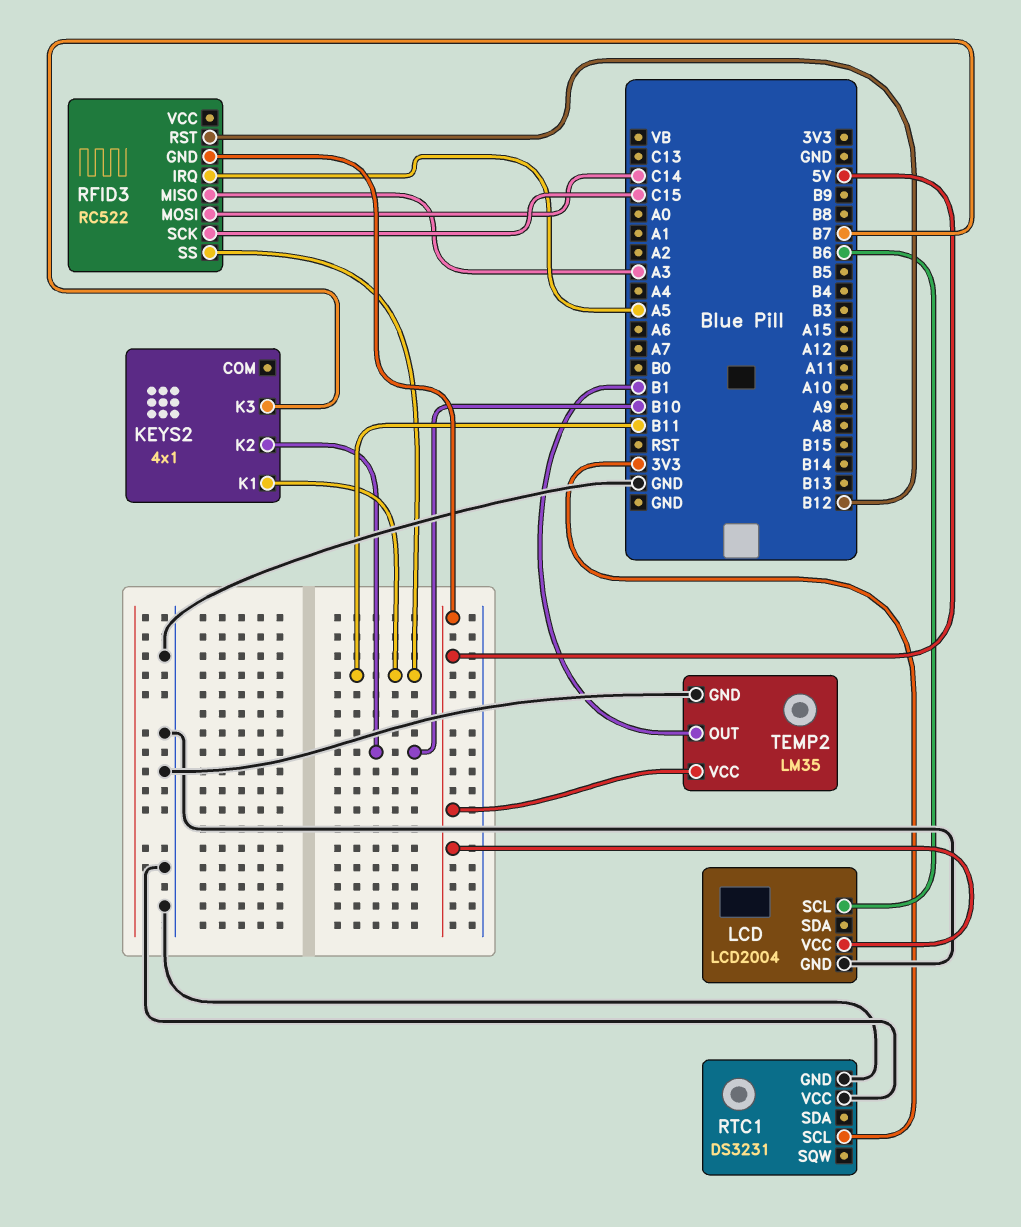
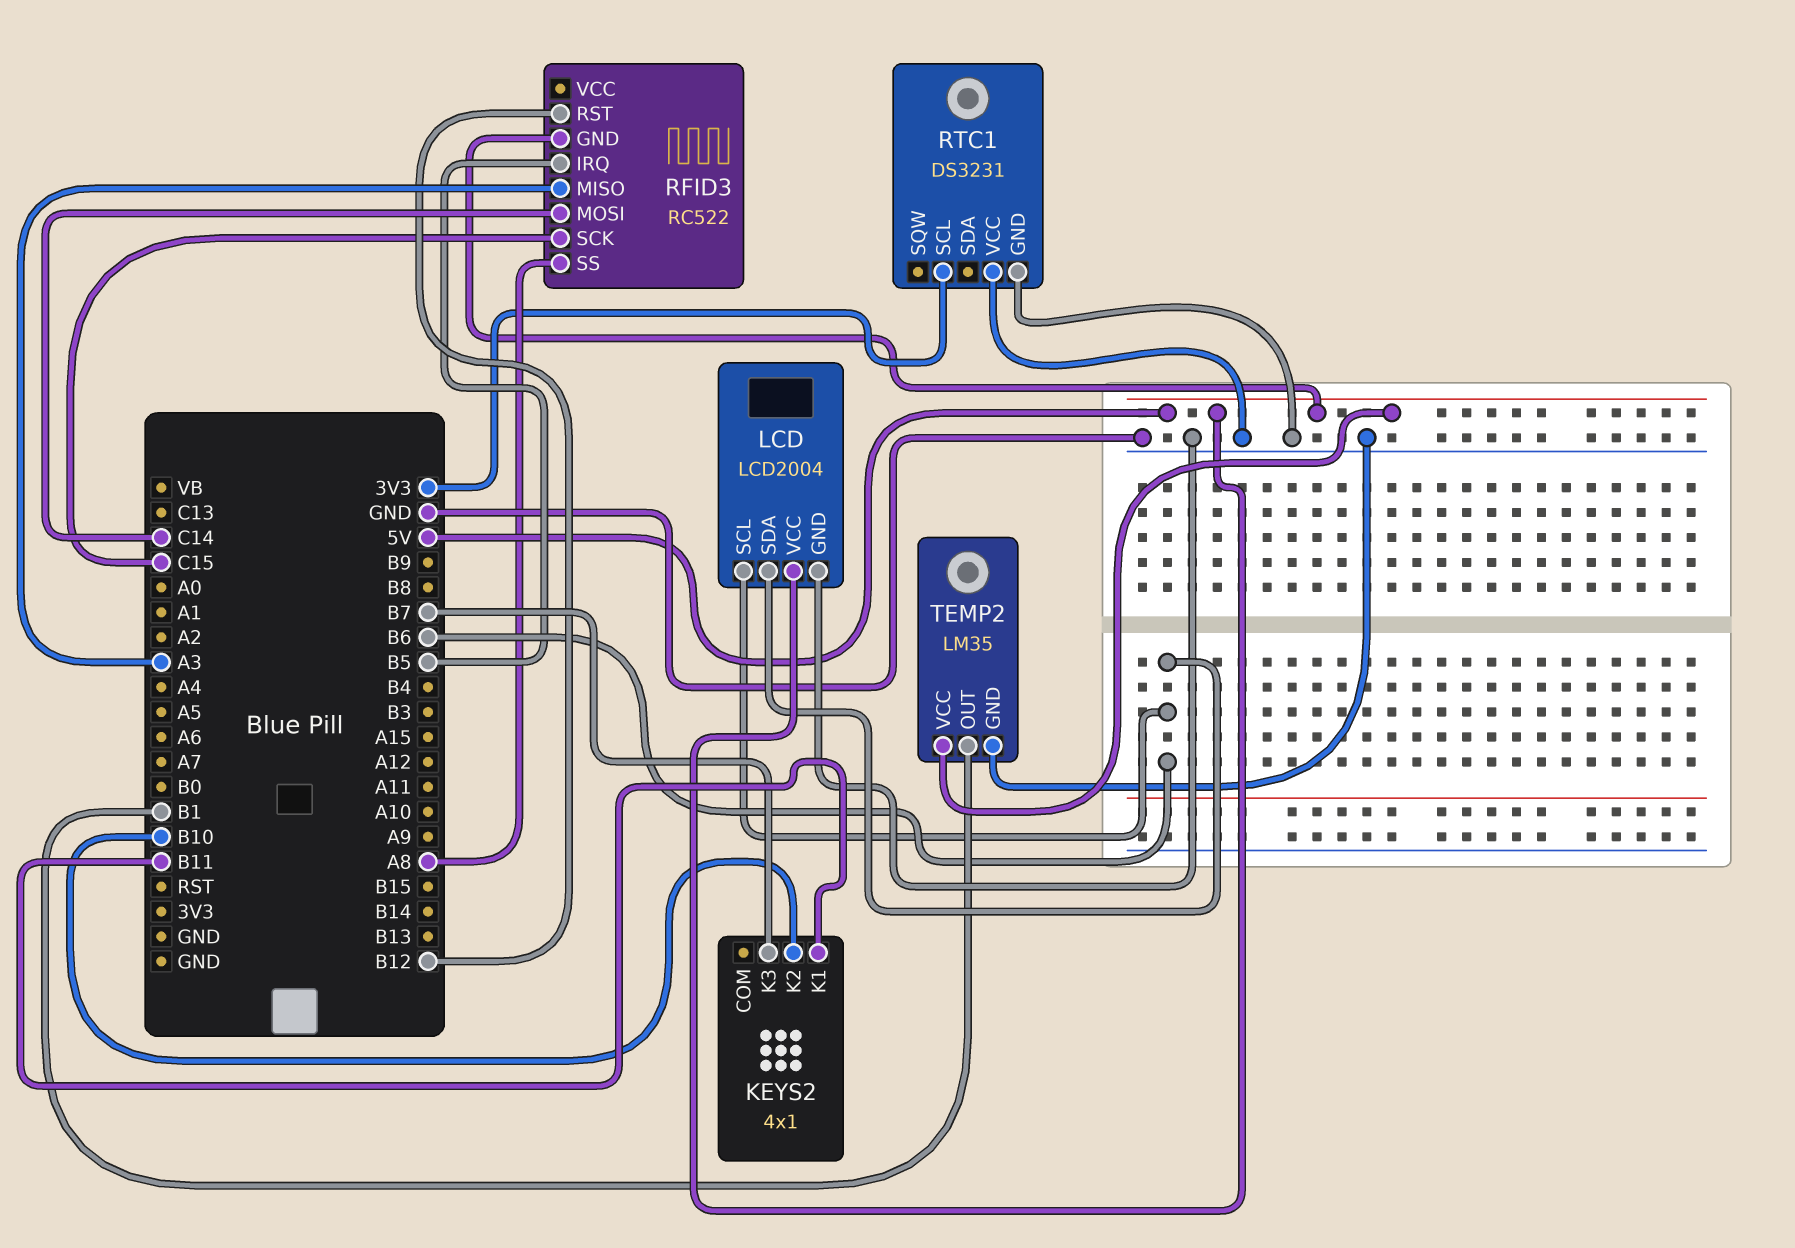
LCD pin SDA: none -> B6
RFID3 pin IRQ: A5 -> B5
RFID3 pin SS: B11 -> A8

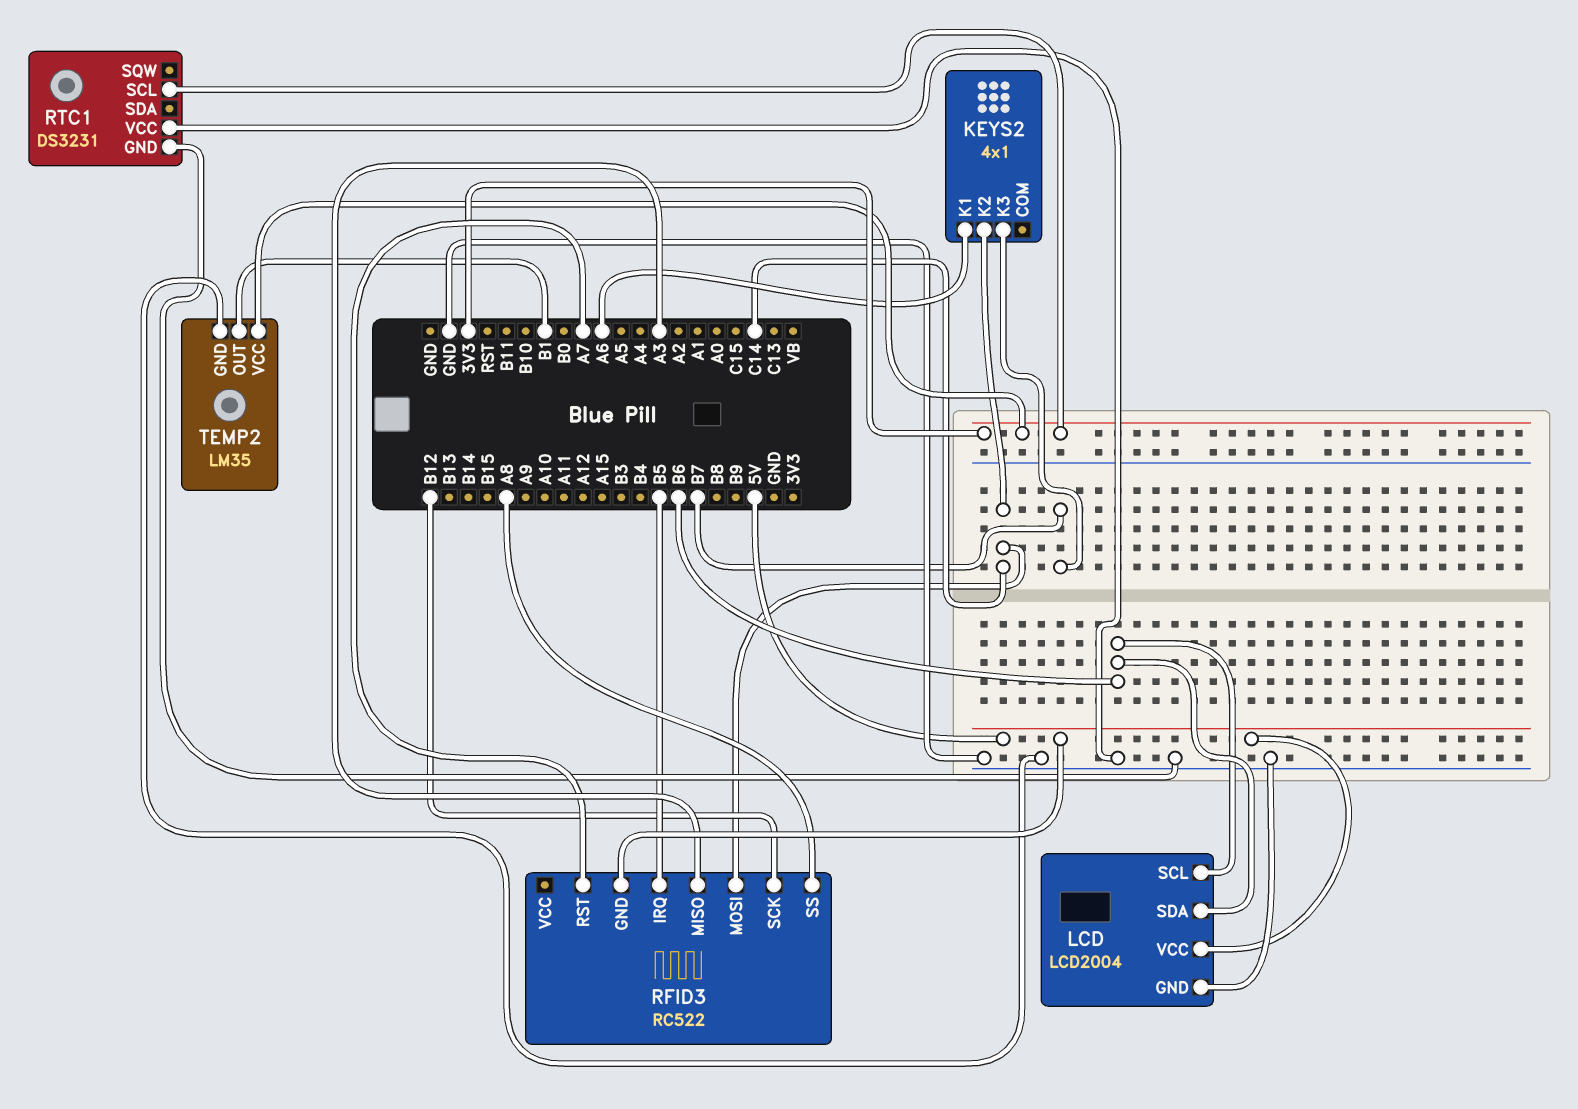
KEYS2 pin K1: B11 -> A6
KEYS2 pin K2: B10 -> C14
RFID3 pin RST: B12 -> A7
RFID3 pin SCK: C15 -> B12
TEMP2 pin VCC: 5V -> 3V3

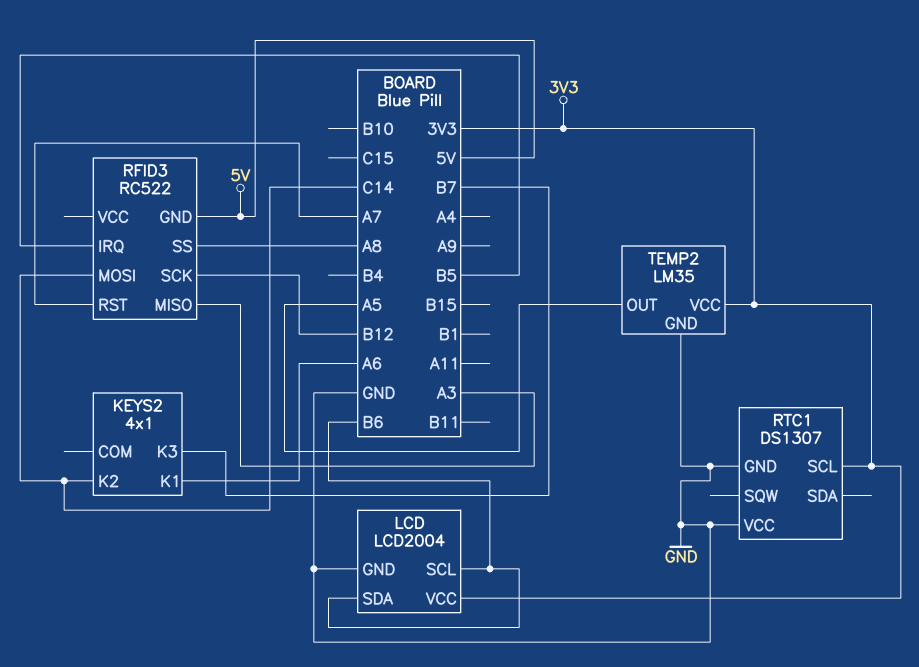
LCD pin VCC: 5V -> 3V3
RTC1: DS3231 -> DS1307
TEMP2 pin OUT: B1 -> A5

